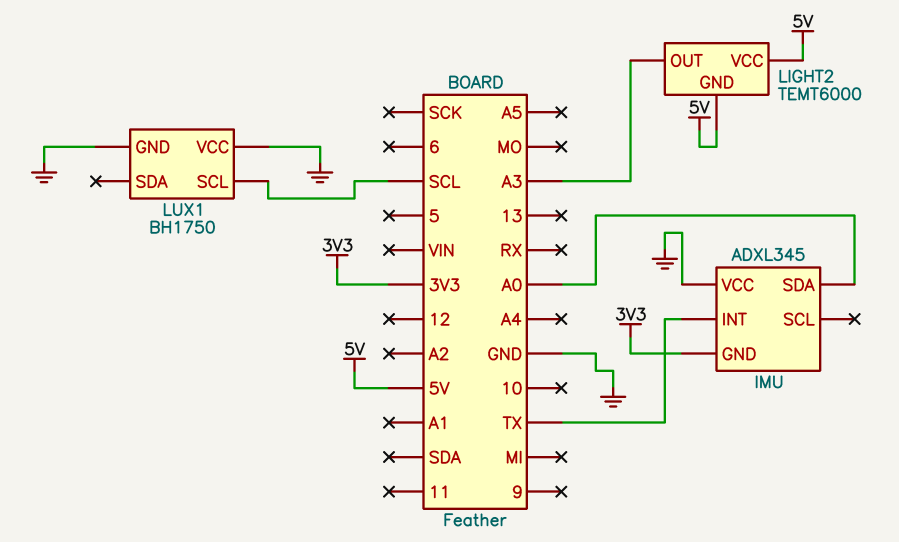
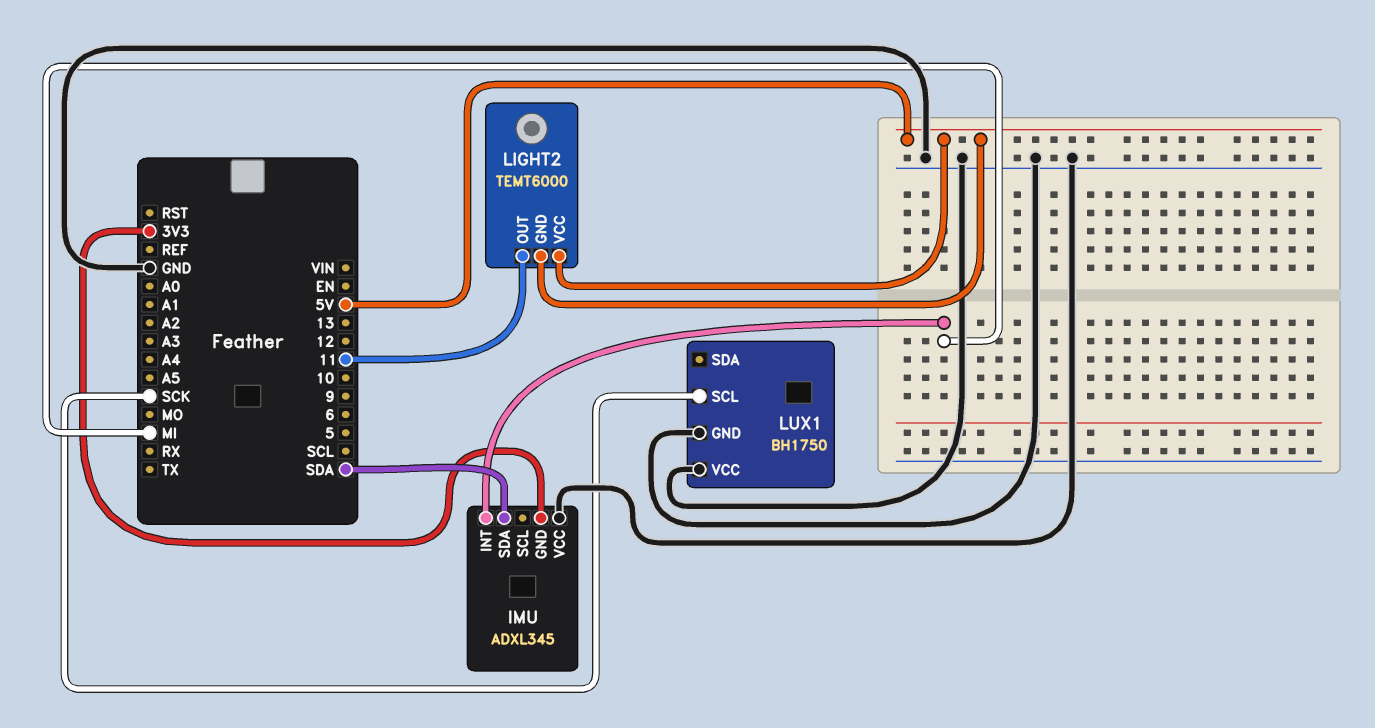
IMU pin INT: TX -> MI
IMU pin SDA: A0 -> SDA
LIGHT2 pin OUT: A3 -> 11
LUX1 pin SCL: SCL -> SCK

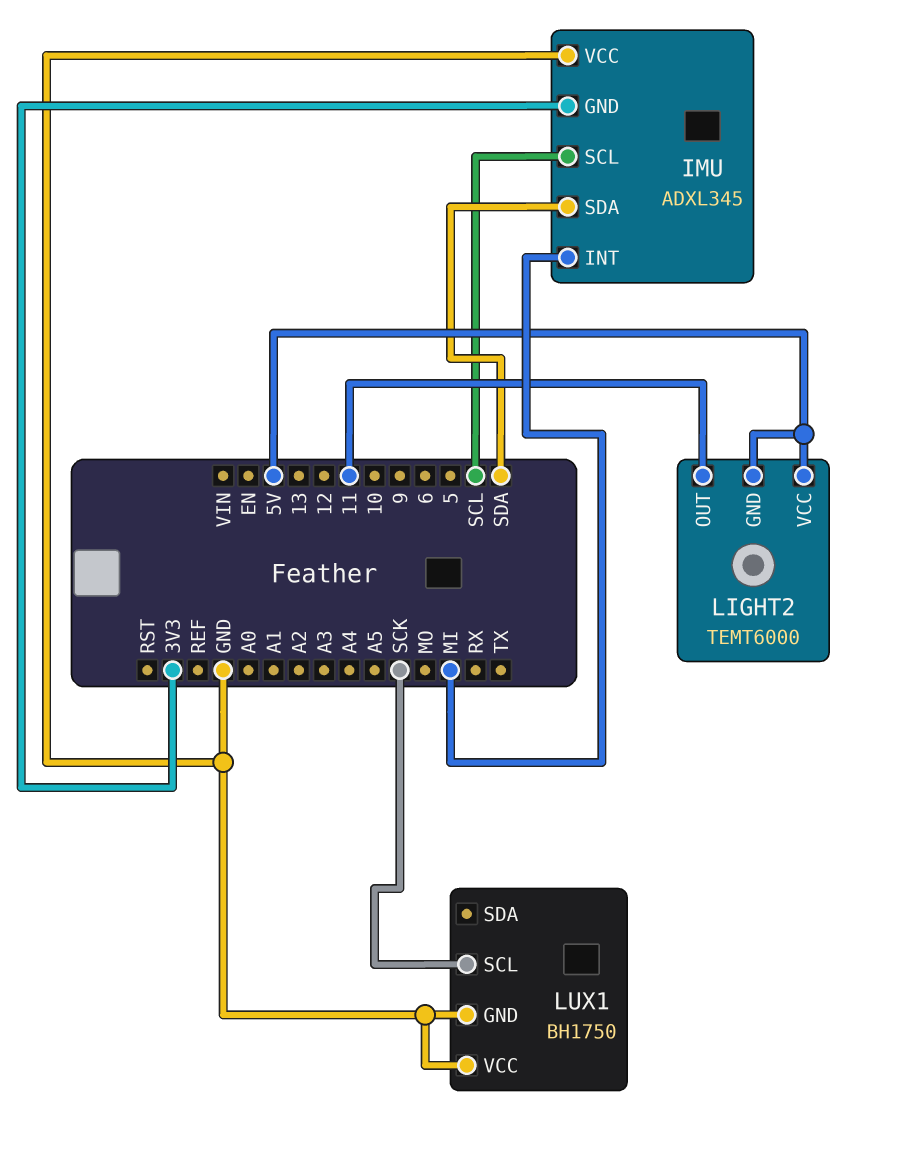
IMU pin SCL: none -> SCL

